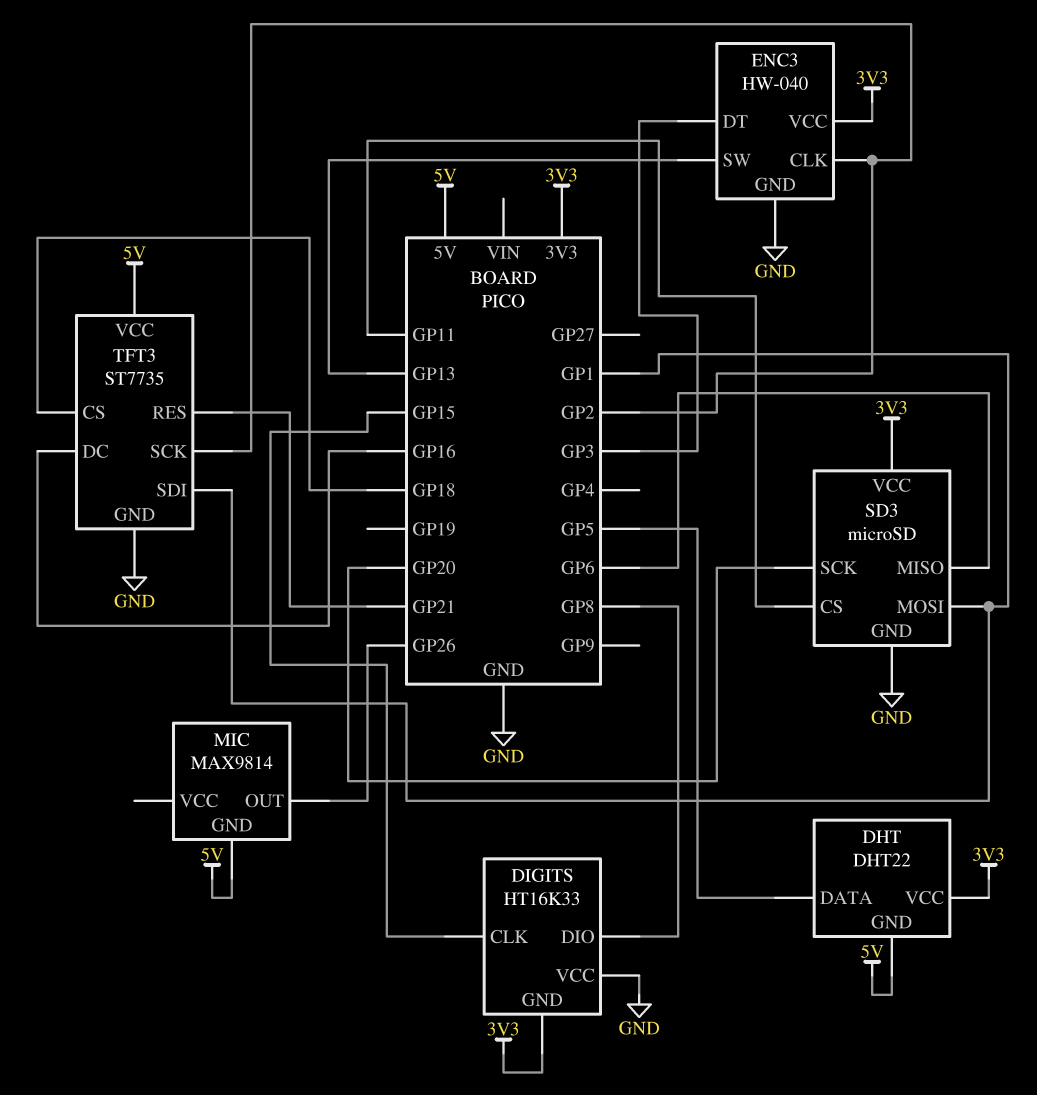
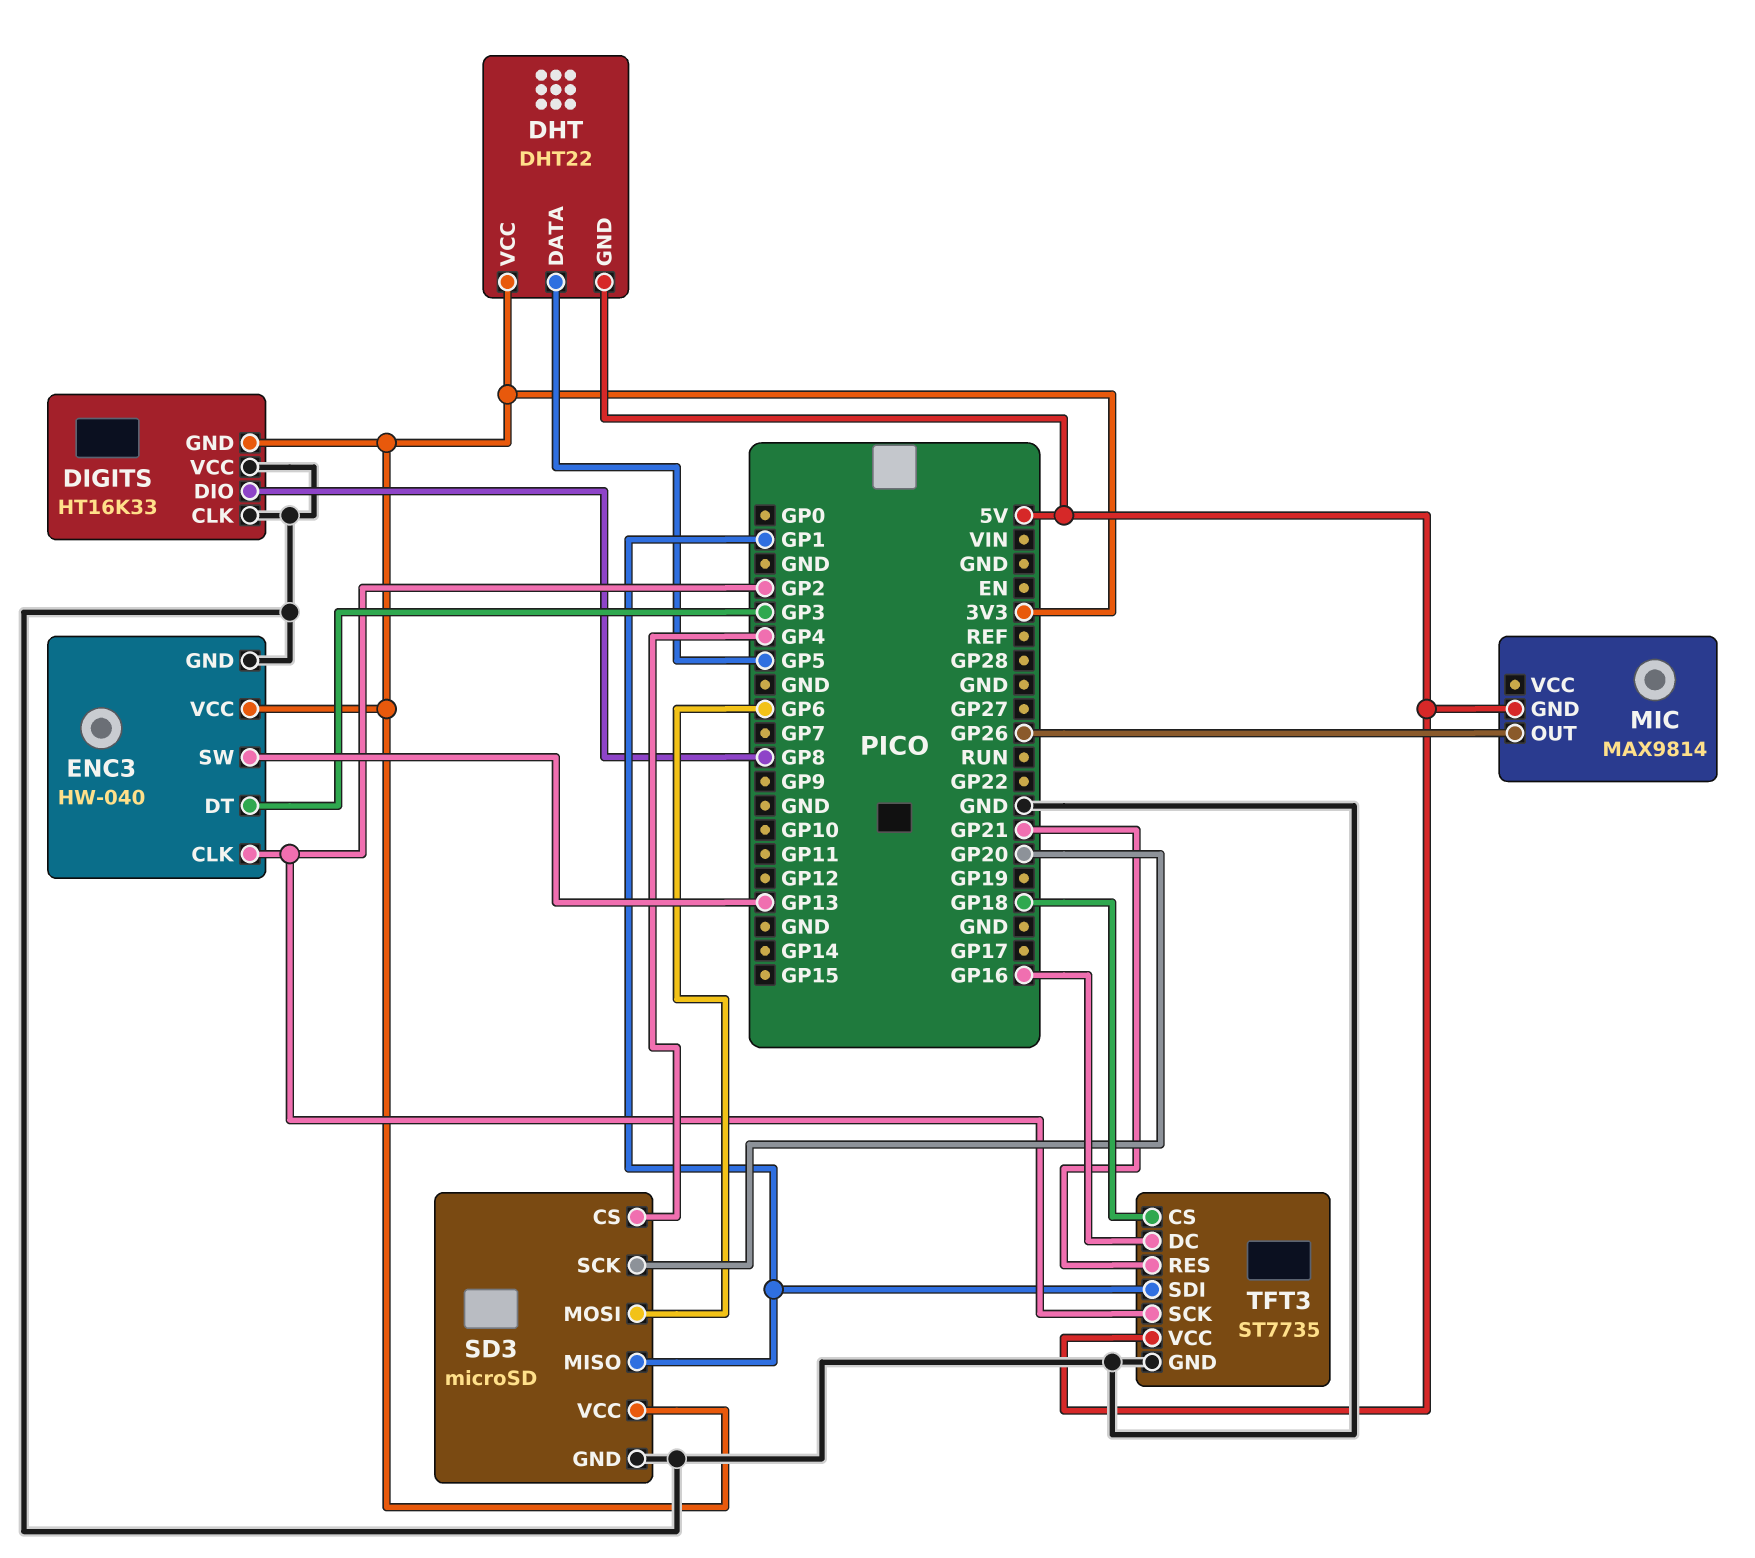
DIGITS pin CLK: GP15 -> GND
SD3 pin CS: GP11 -> GP4
SD3 pin MISO: GP6 -> GP1
SD3 pin MOSI: GP1 -> GP6

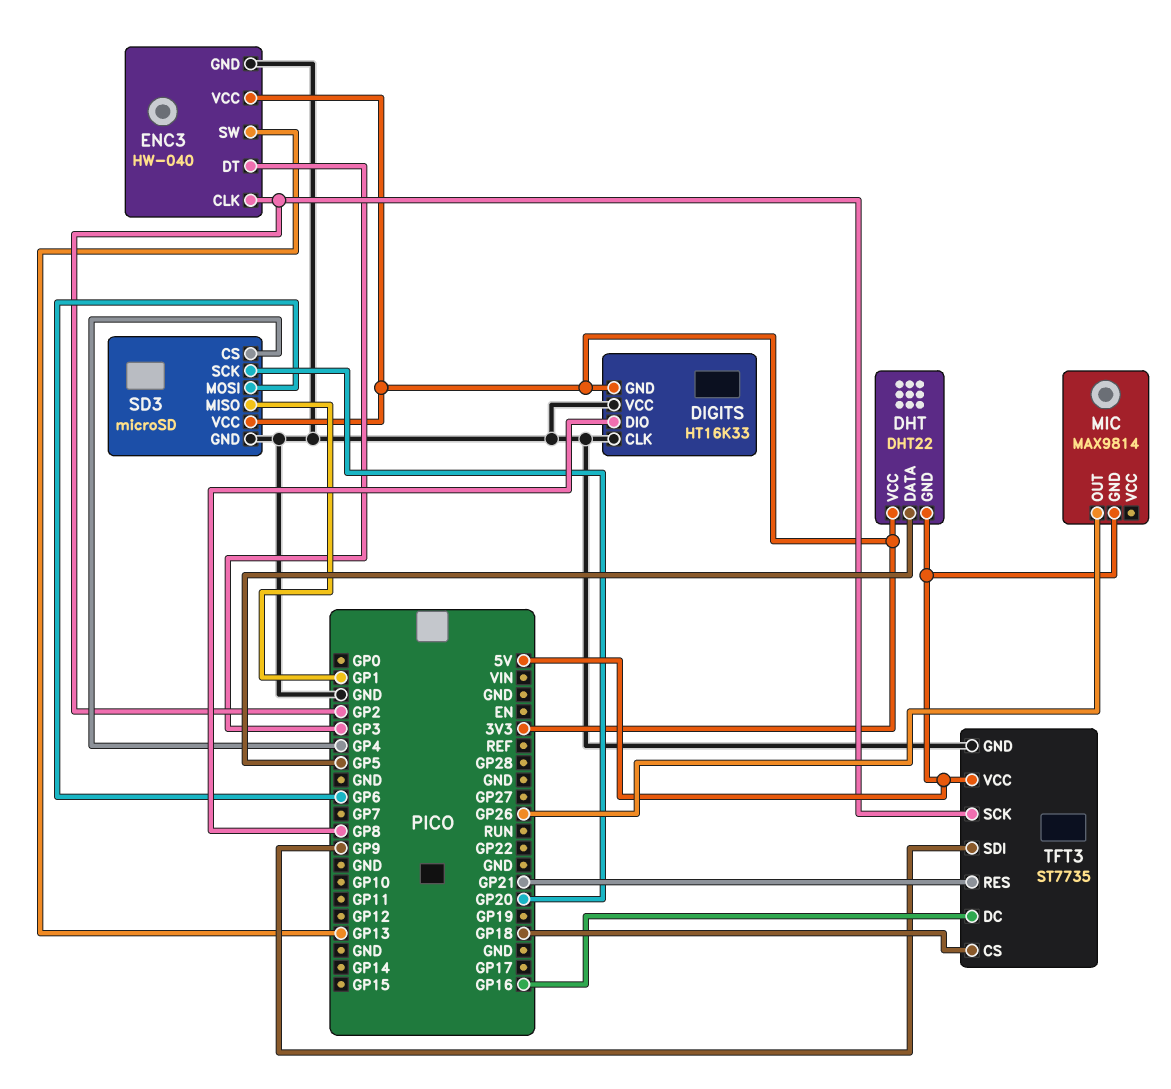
TFT3 pin SDI: GP1 -> GP9

